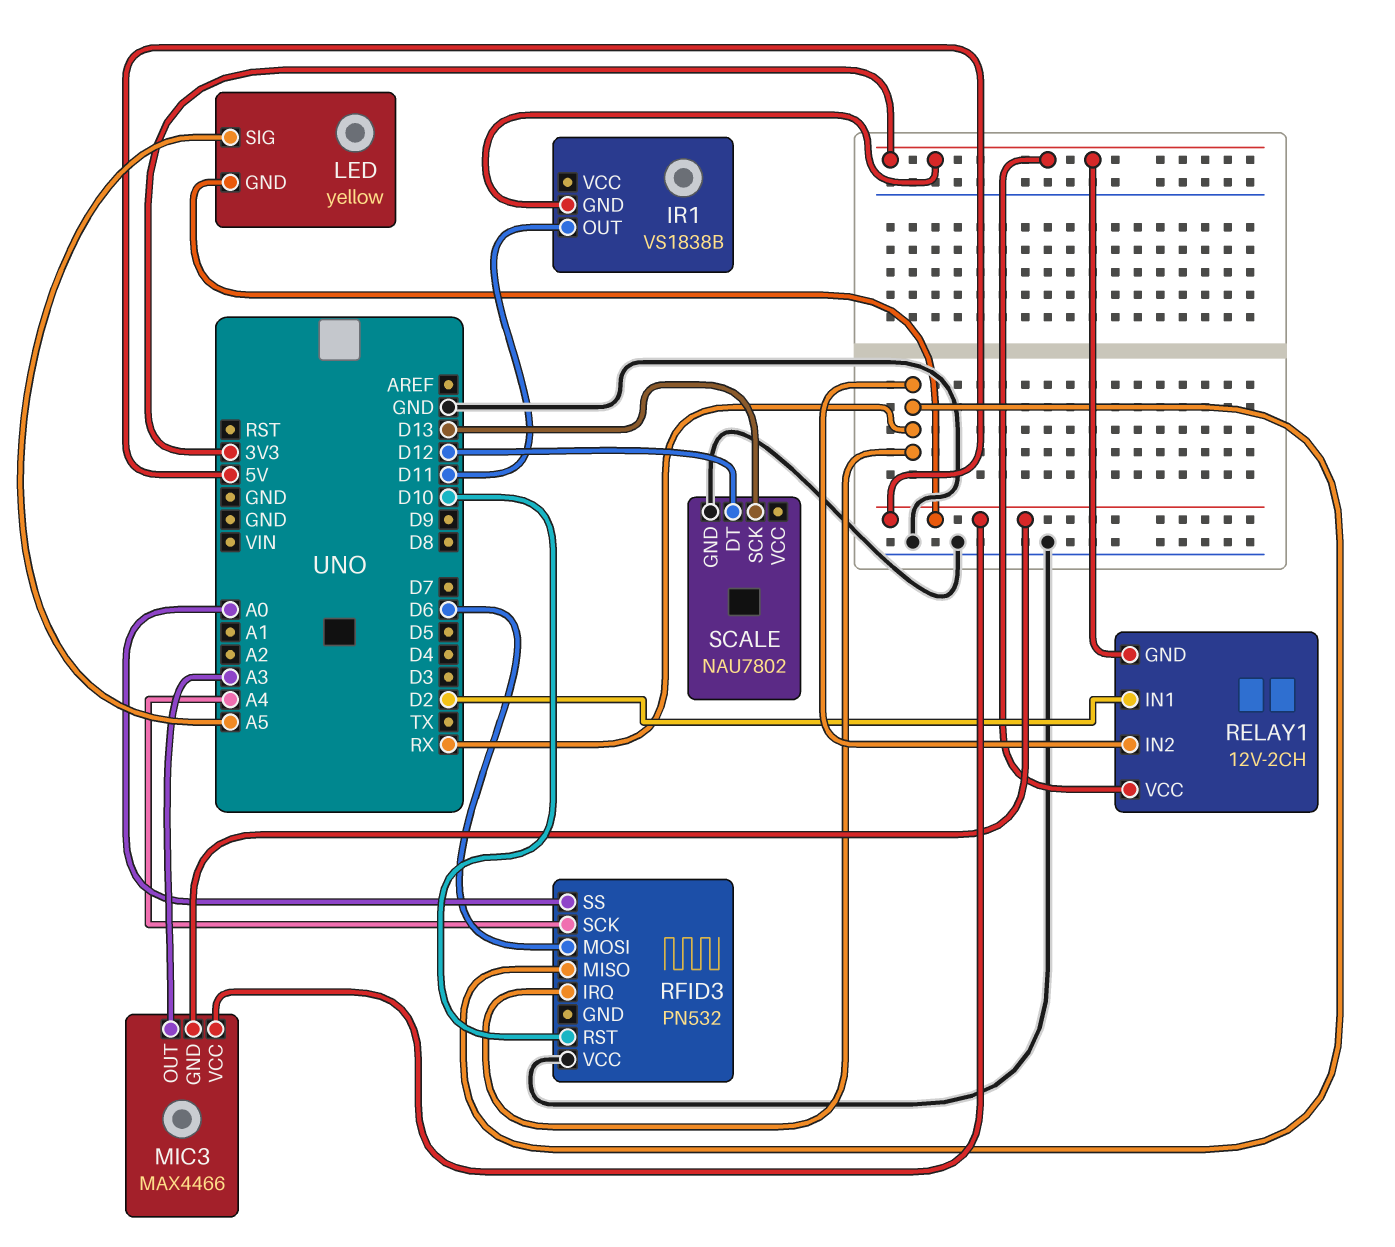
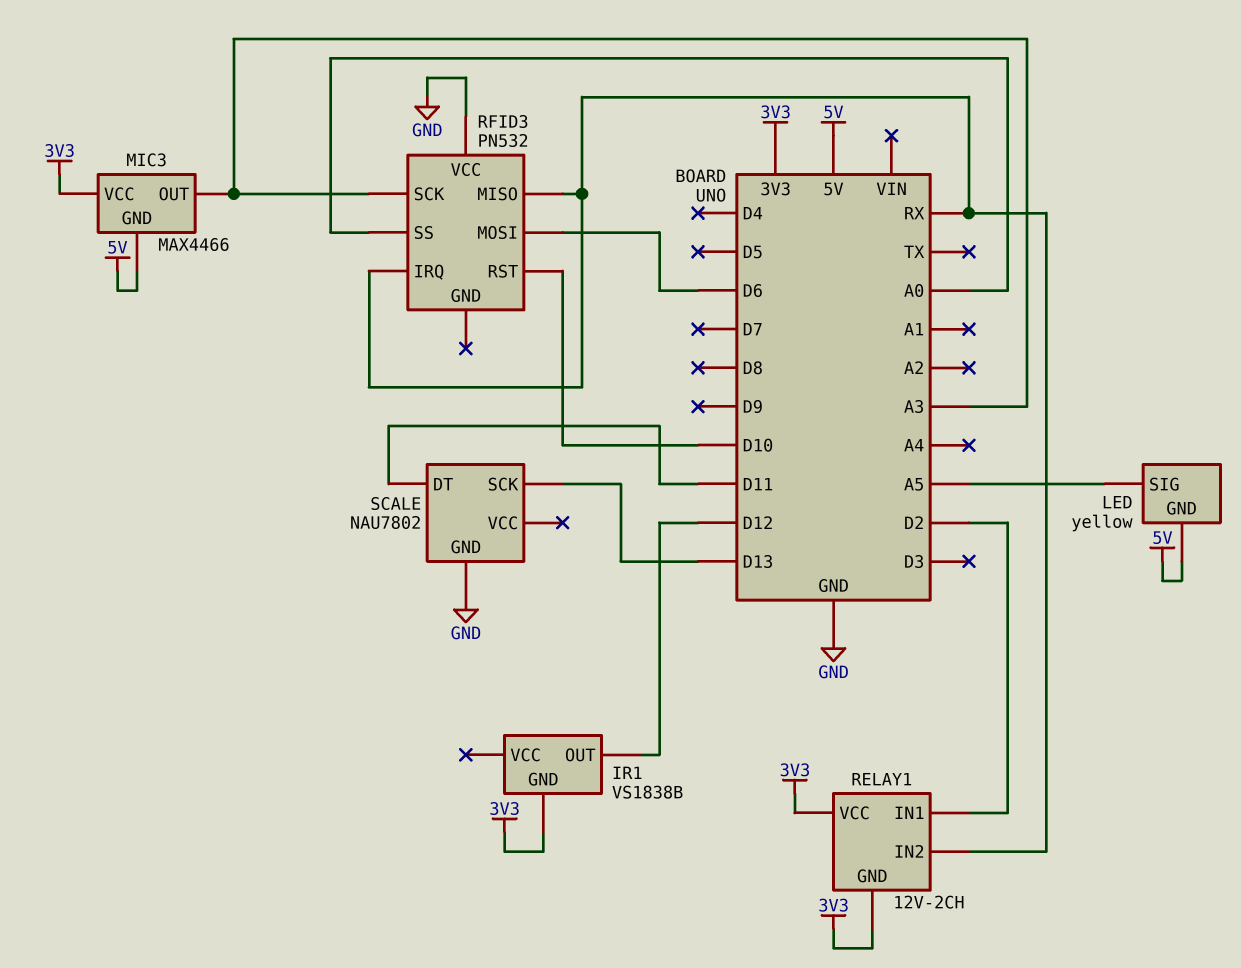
IR1 pin OUT: D11 -> D12
MIC3 pin VCC: 5V -> 3V3
RFID3 pin SCK: A4 -> A3
SCALE pin DT: D12 -> D11

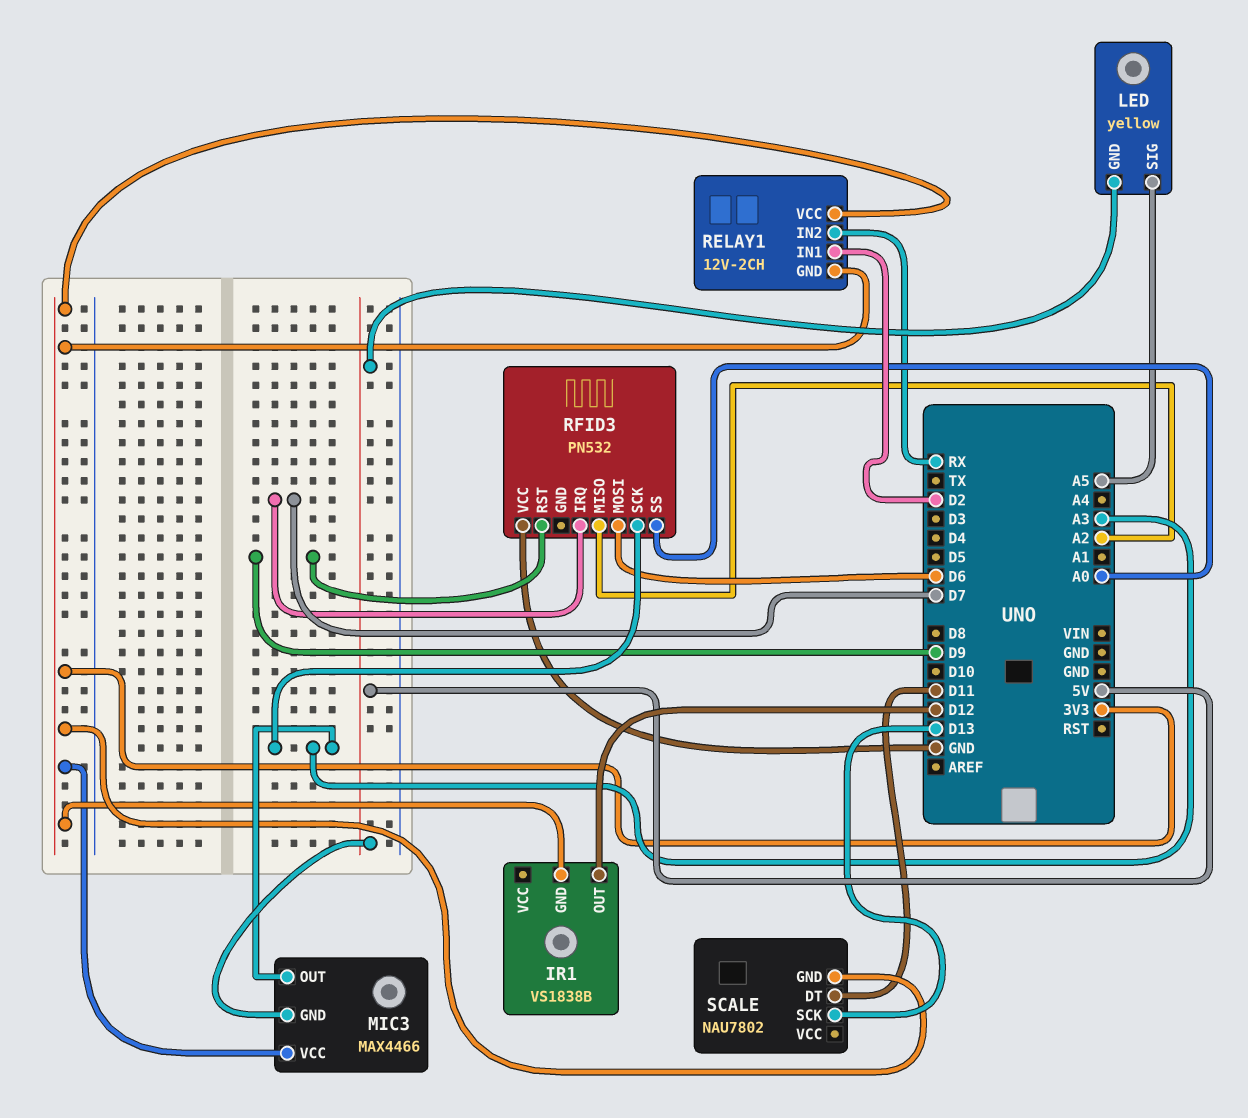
RFID3 pin IRQ: RX -> D7
RFID3 pin MISO: RX -> A2
RFID3 pin RST: D10 -> D9
SCALE pin GND: GND -> 3V3

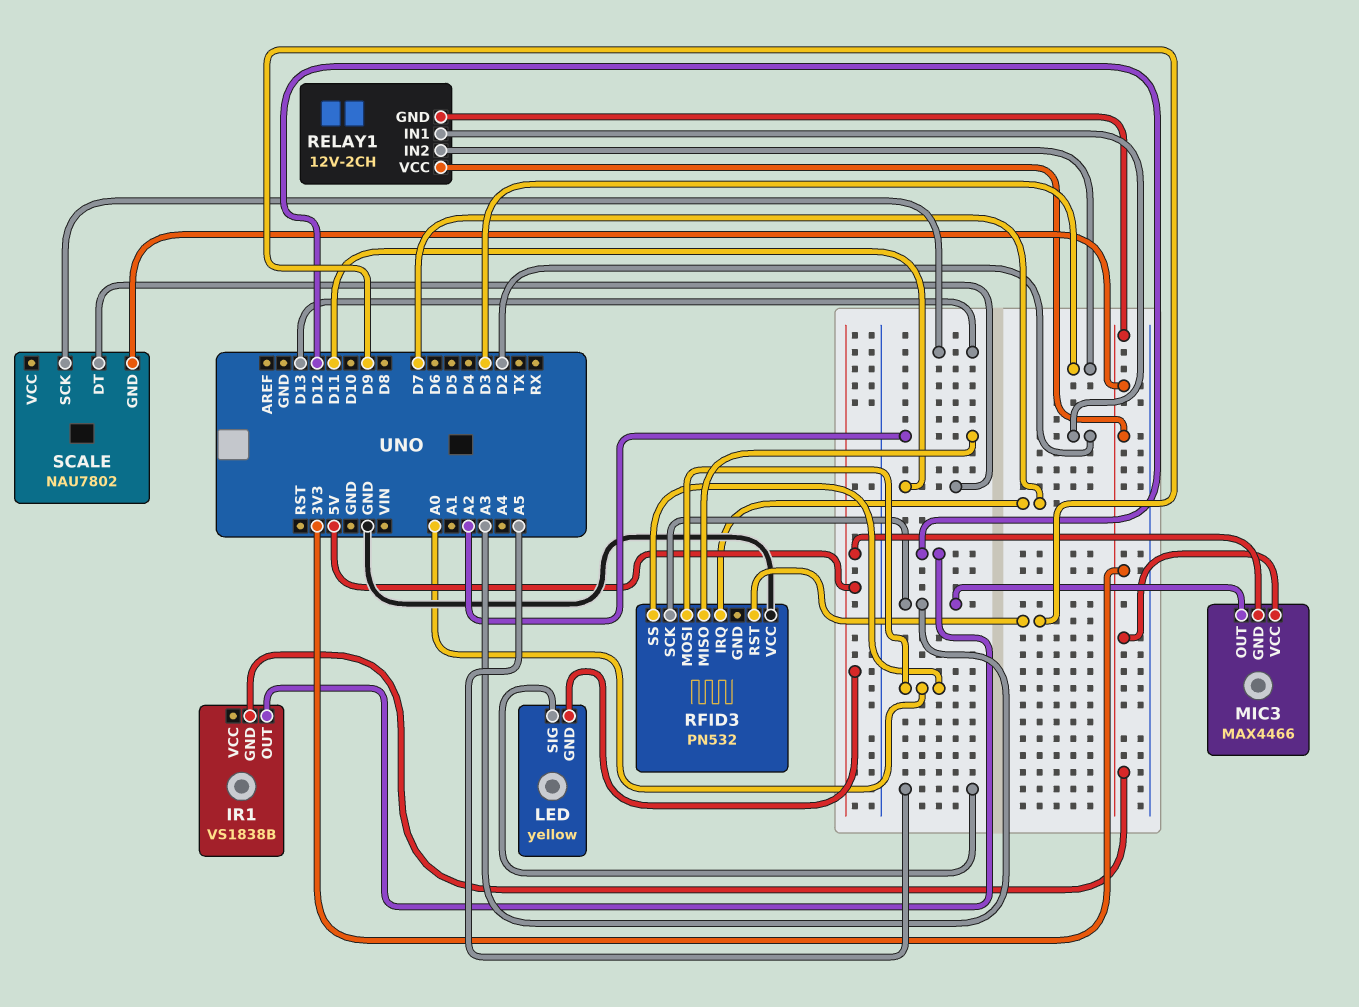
RELAY1 pin IN2: RX -> D3
RFID3 pin MOSI: D6 -> A0

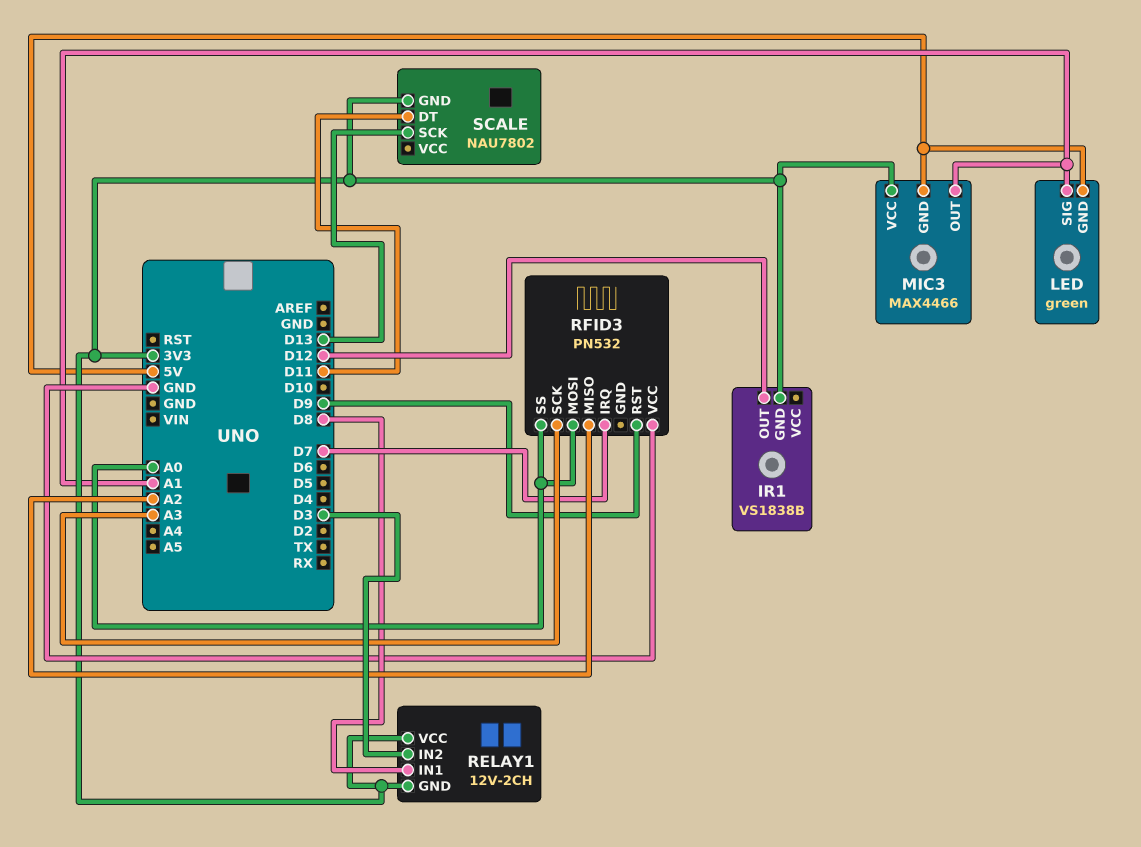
LED: yellow -> green
LED pin SIG: A5 -> A1
MIC3 pin OUT: A3 -> A1
RELAY1 pin IN1: D2 -> D8

